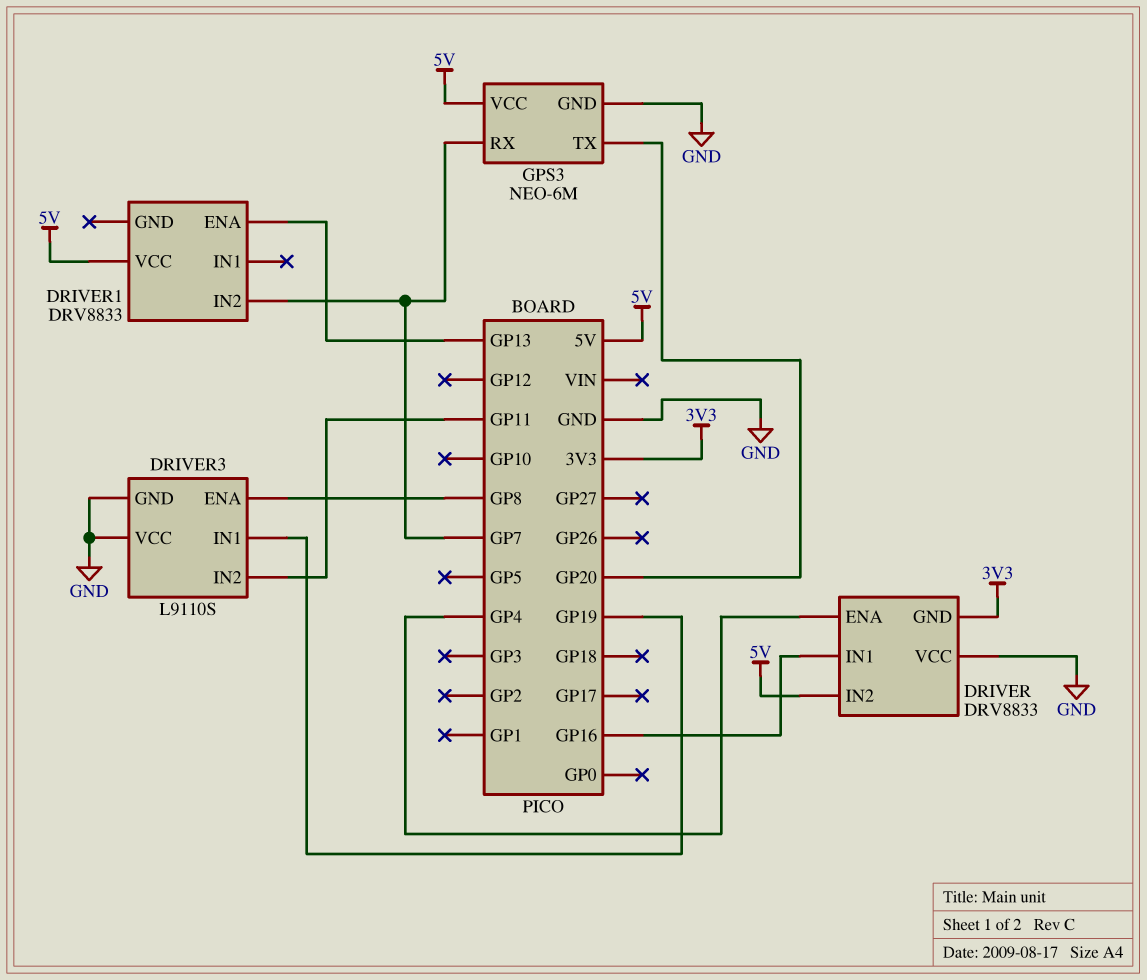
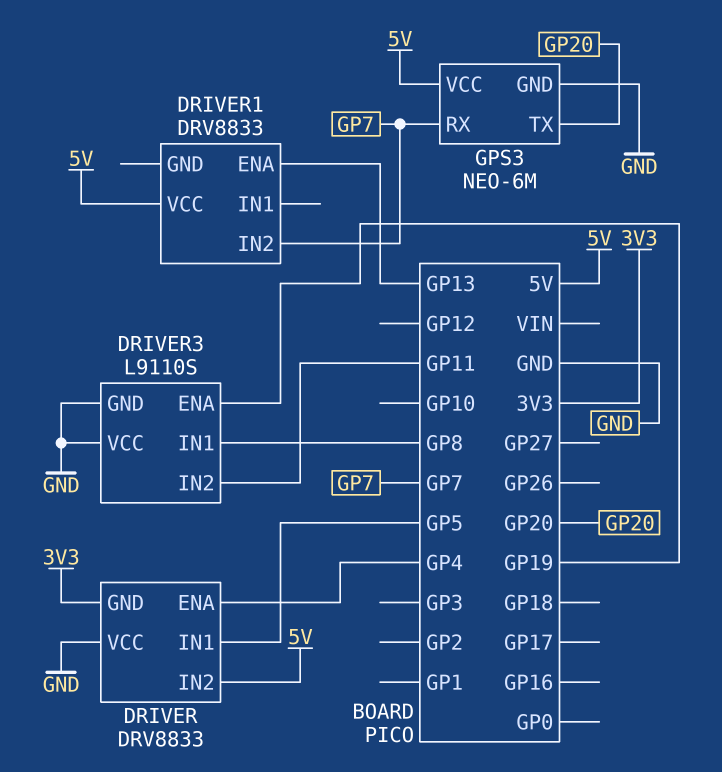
DRIVER pin IN1: GP16 -> GP5
DRIVER3 pin ENA: GP8 -> GP19
DRIVER3 pin IN1: GP19 -> GP8

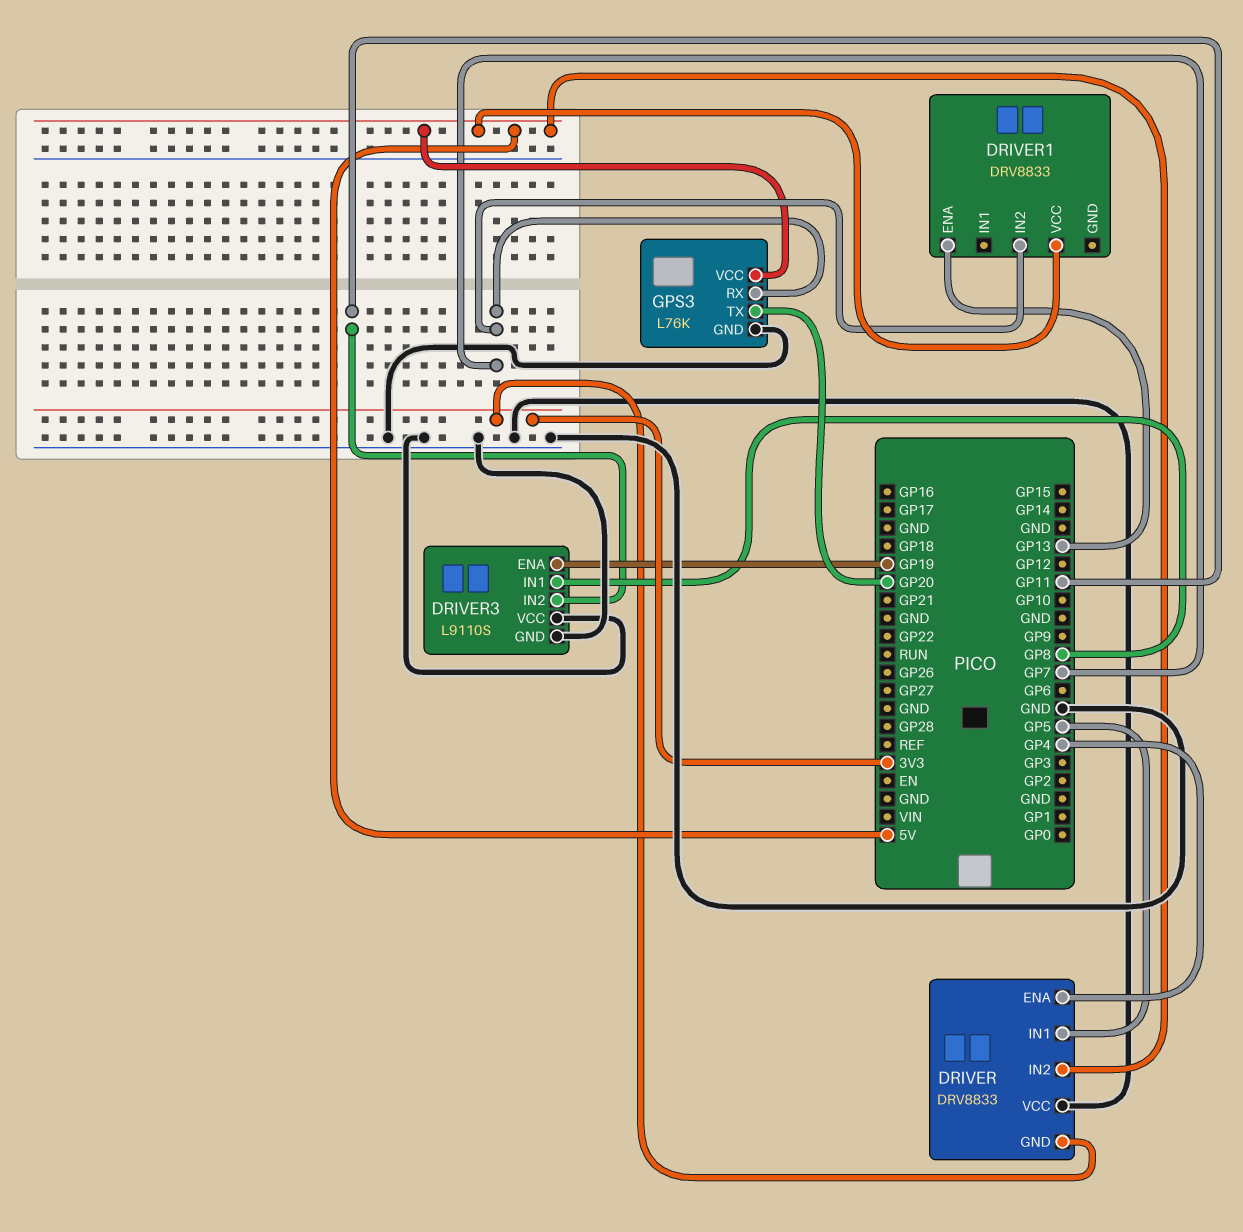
GPS3: NEO-6M -> L76K

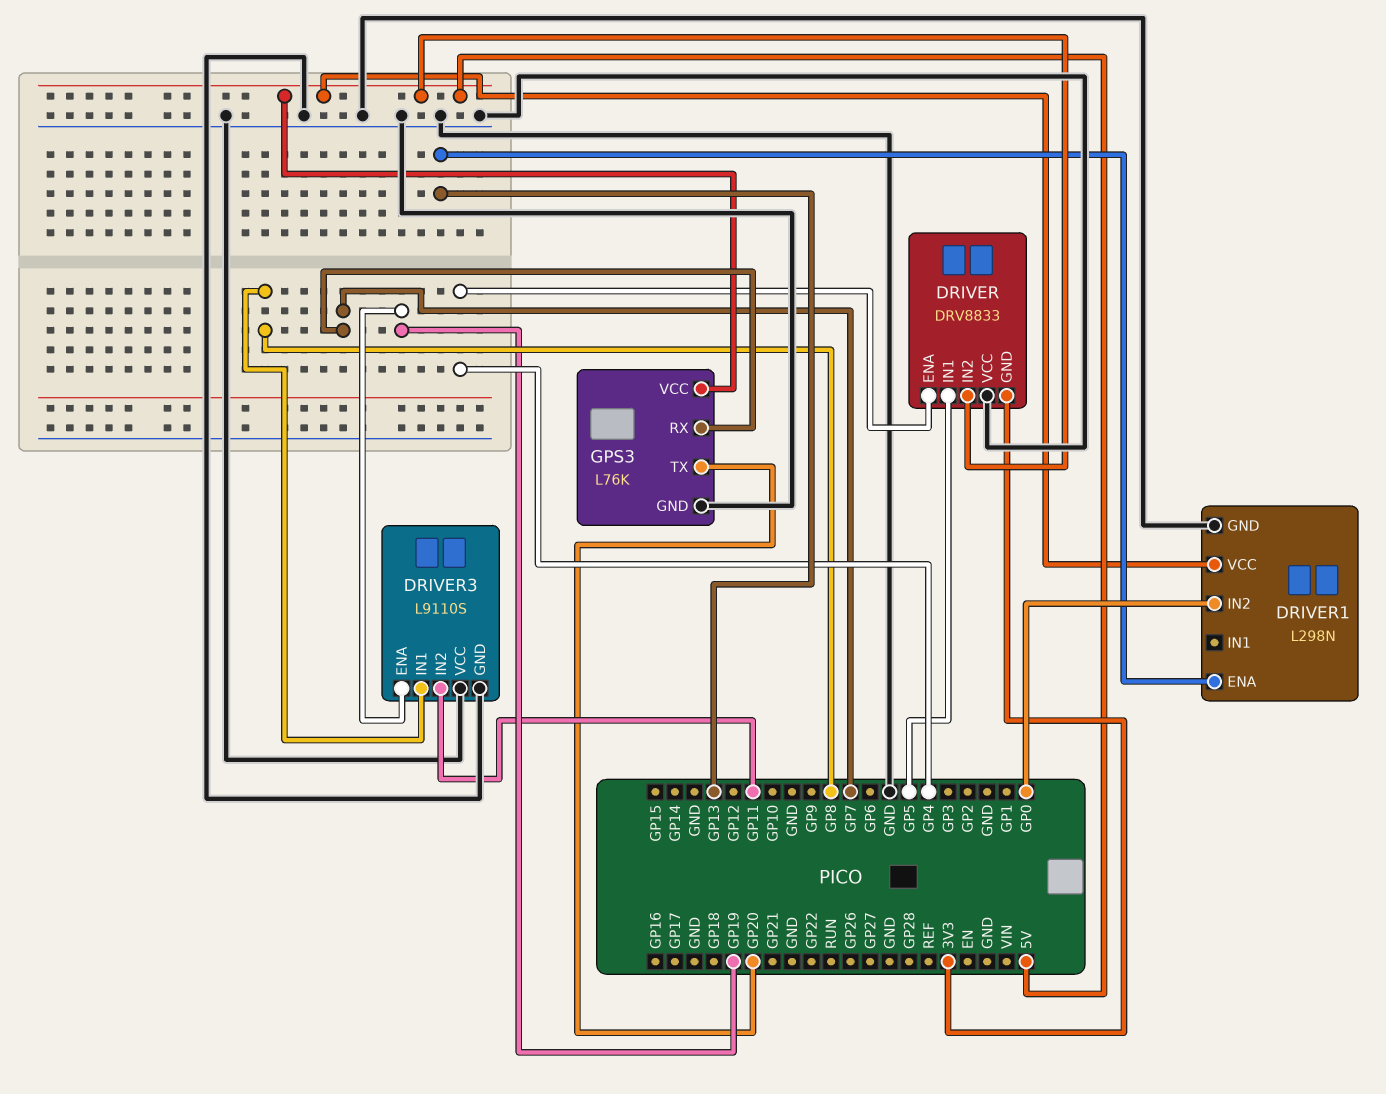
DRIVER1: DRV8833 -> L298N
DRIVER1 pin GND: none -> GND
DRIVER1 pin IN2: GP7 -> GP0

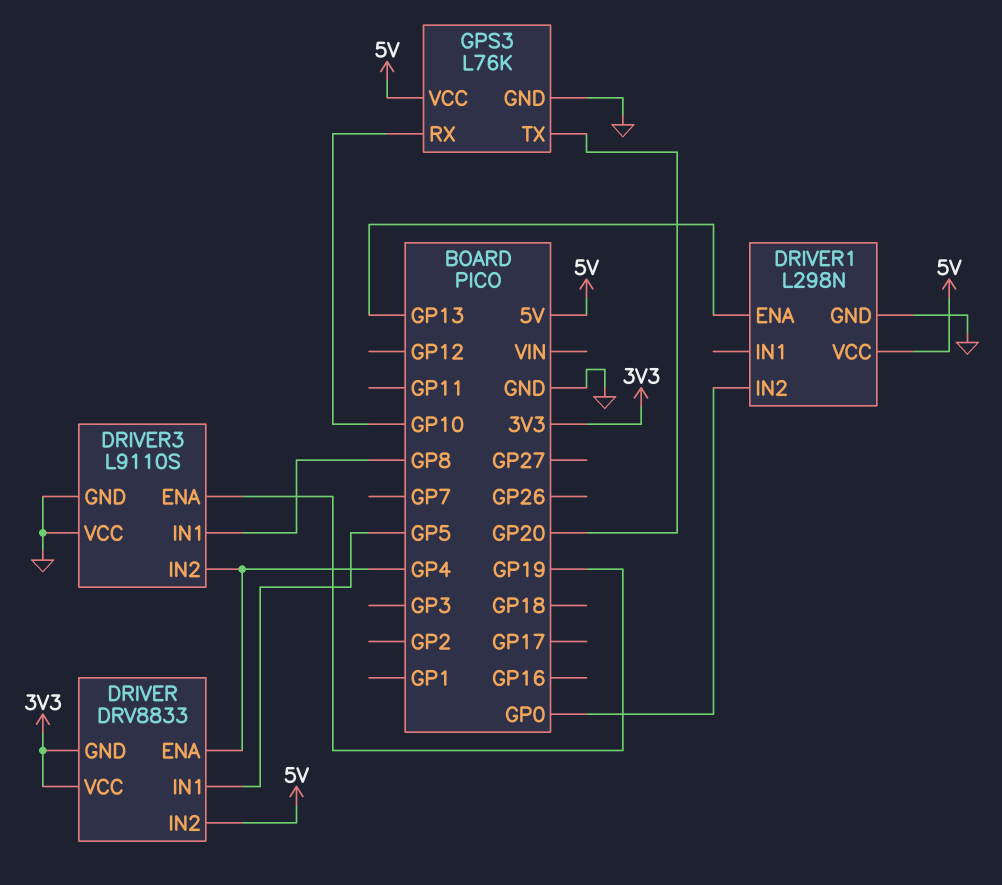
DRIVER pin VCC: GND -> 3V3
DRIVER3 pin IN2: GP11 -> GP4
GPS3 pin RX: GP7 -> GP10

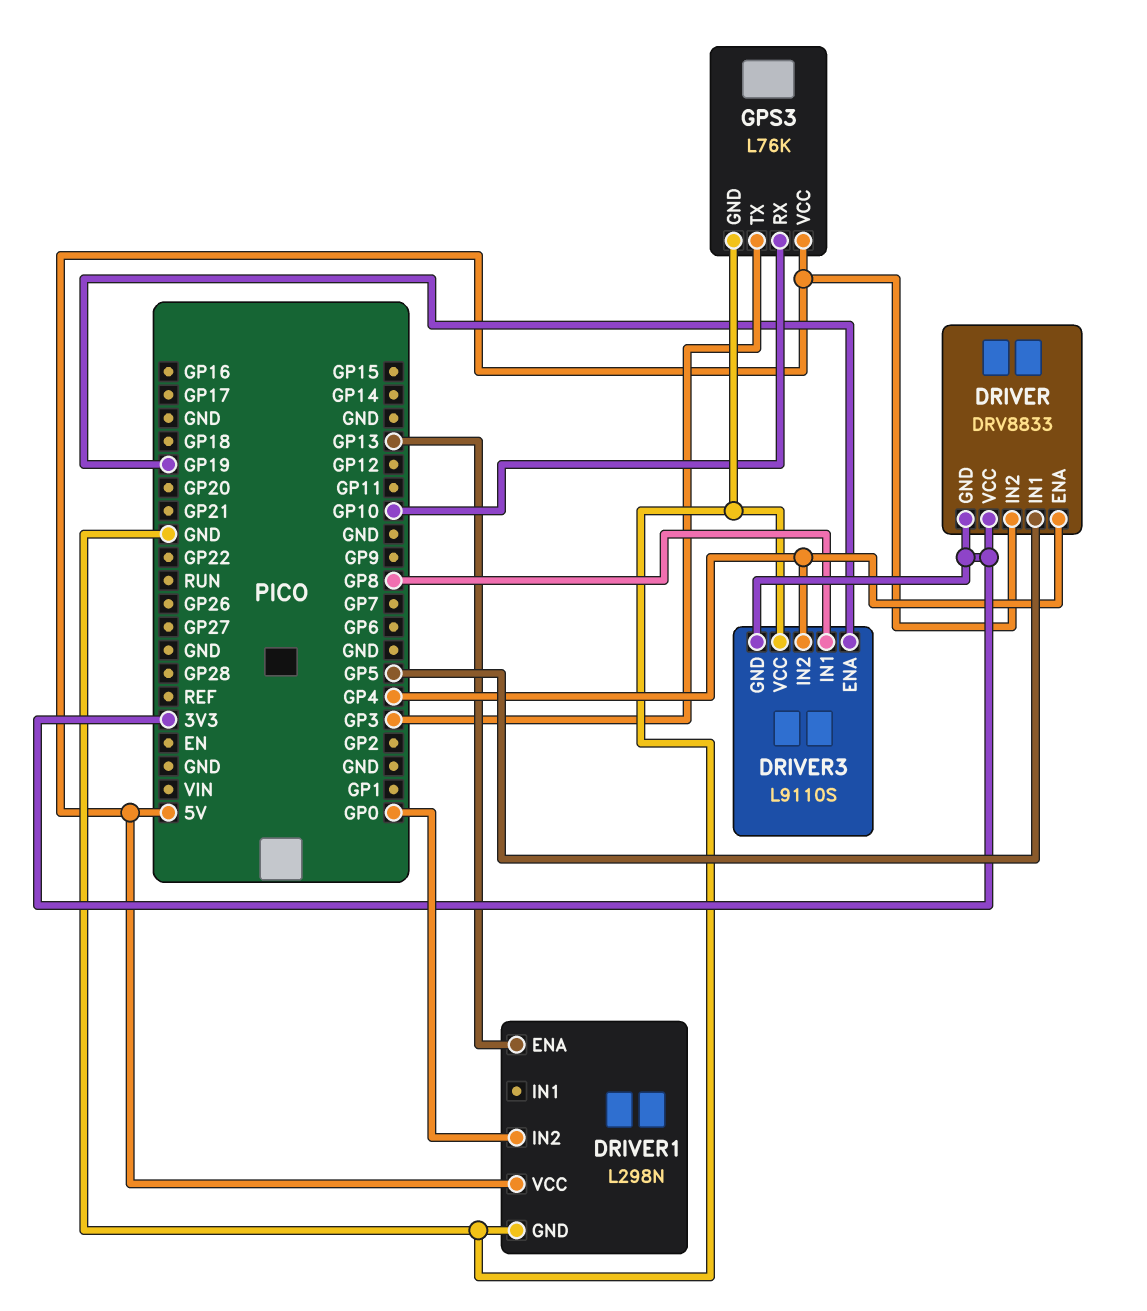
DRIVER3 pin GND: GND -> 3V3
GPS3 pin TX: GP20 -> GP3

